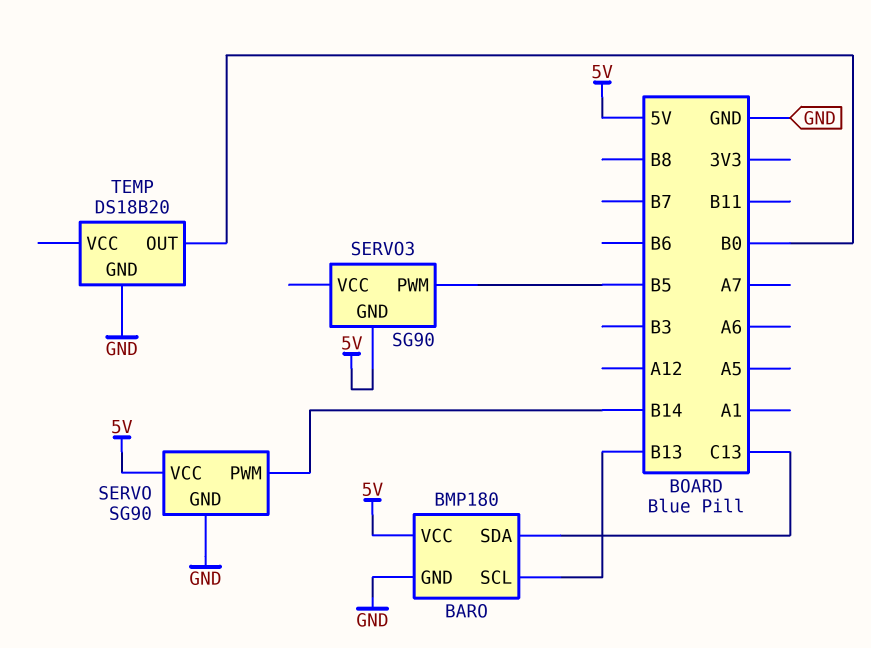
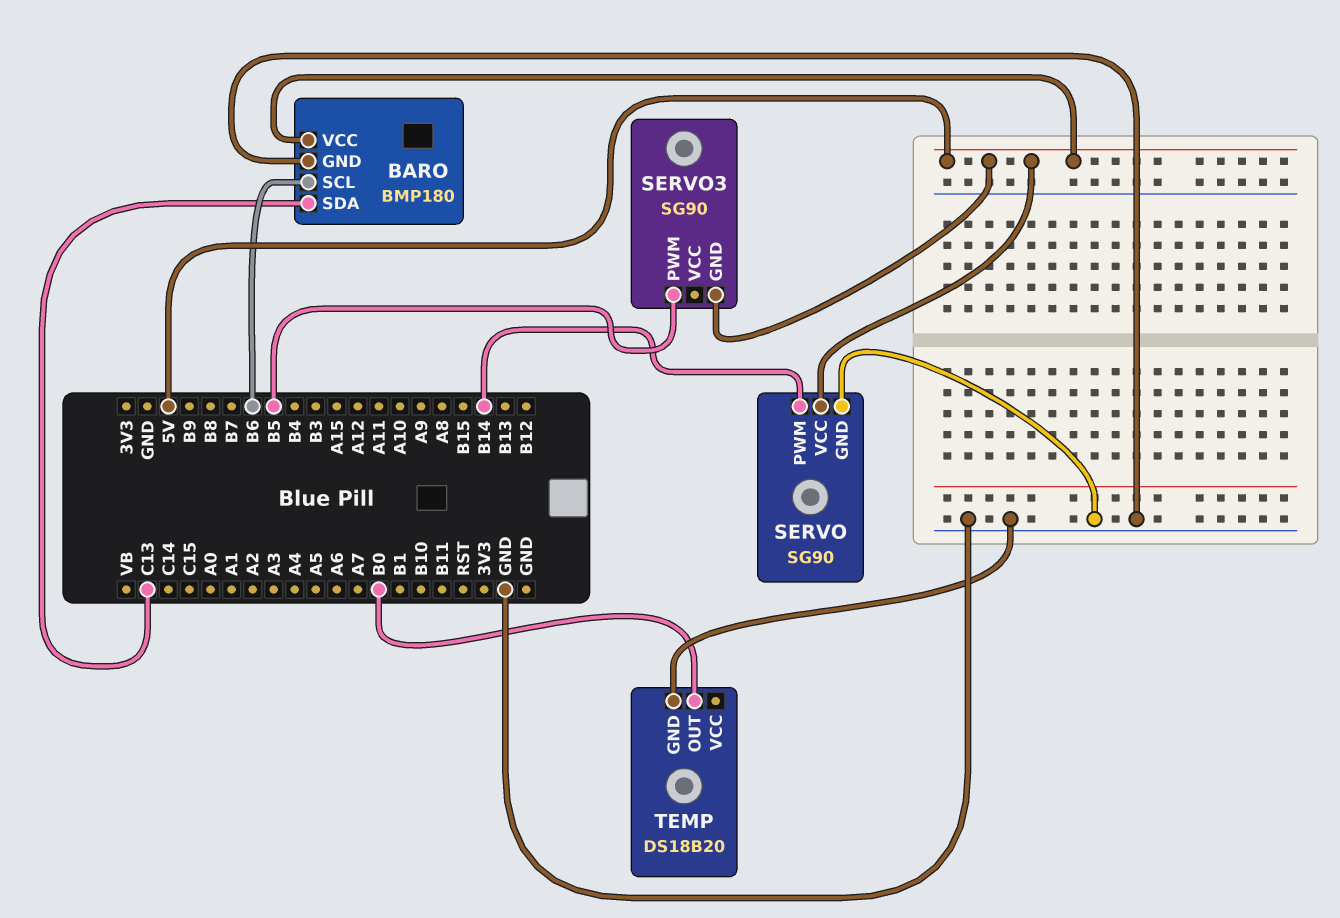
BARO pin SCL: B13 -> B6

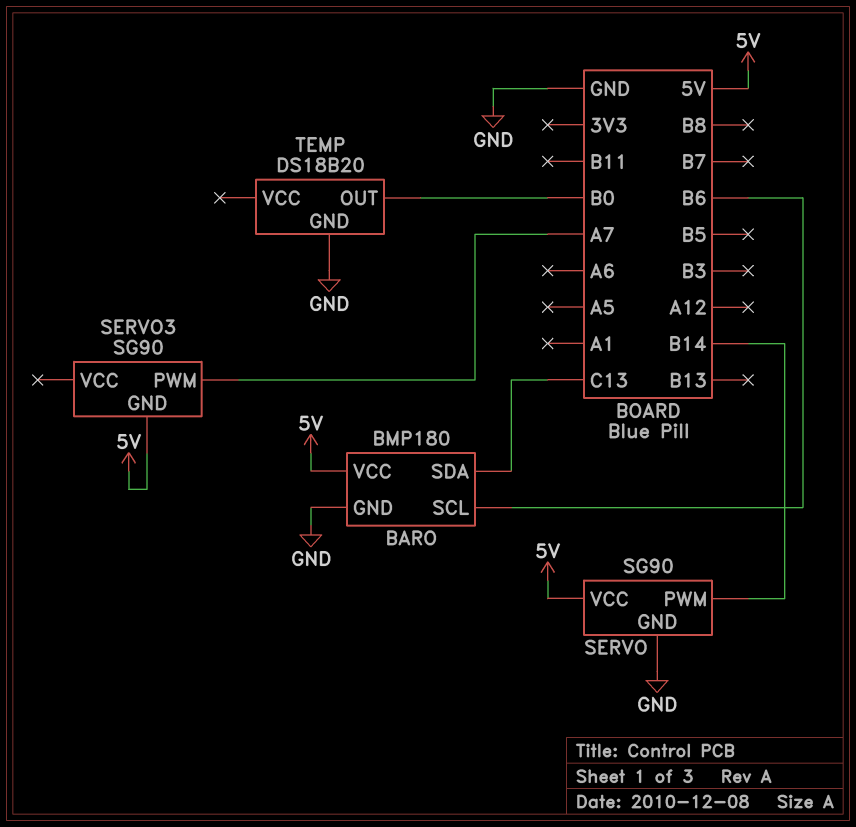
SERVO3 pin PWM: B5 -> A7

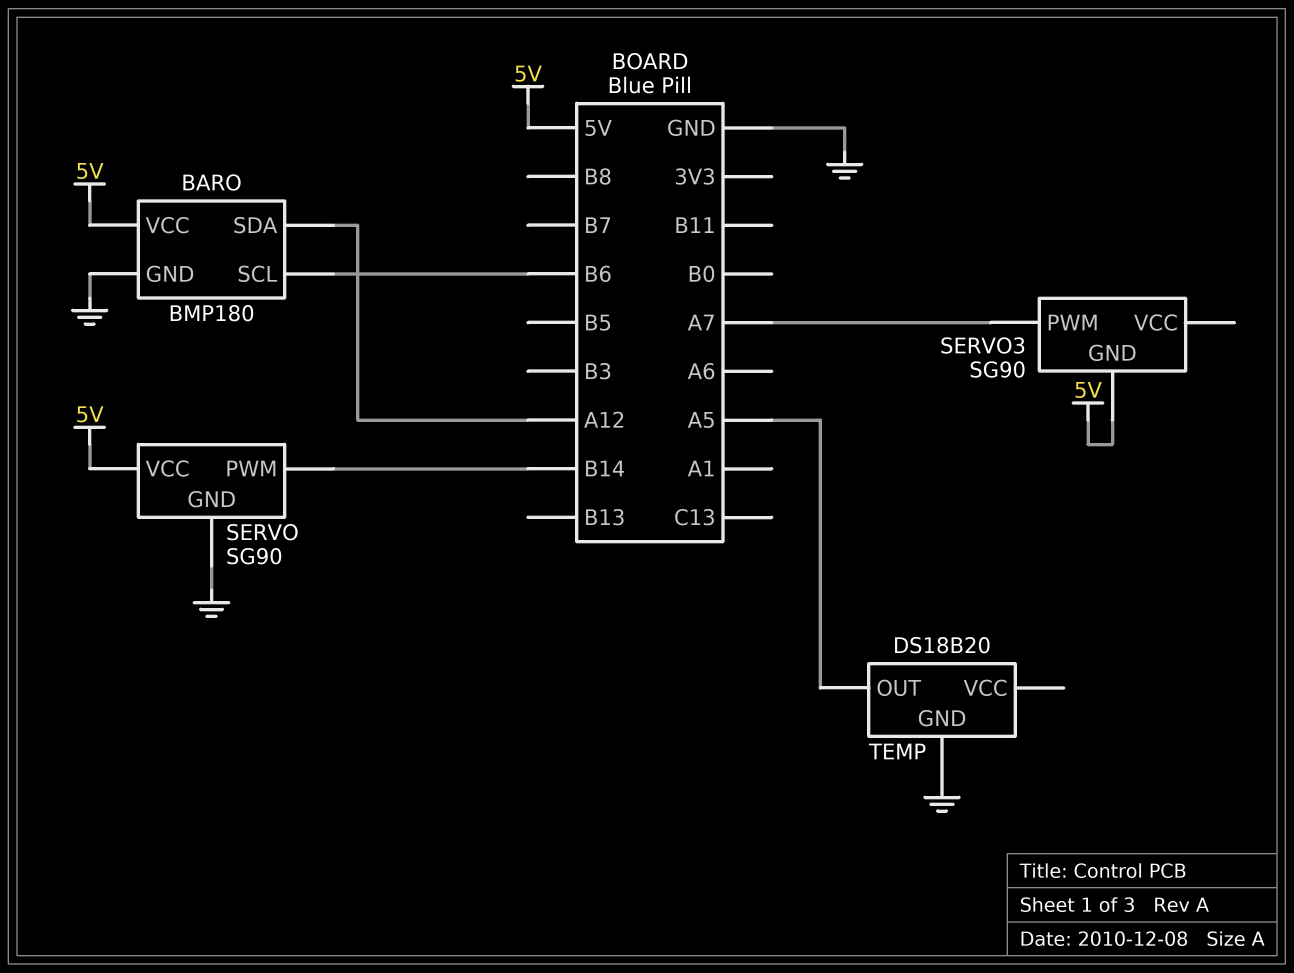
BARO pin SDA: C13 -> A12
TEMP pin OUT: B0 -> A5

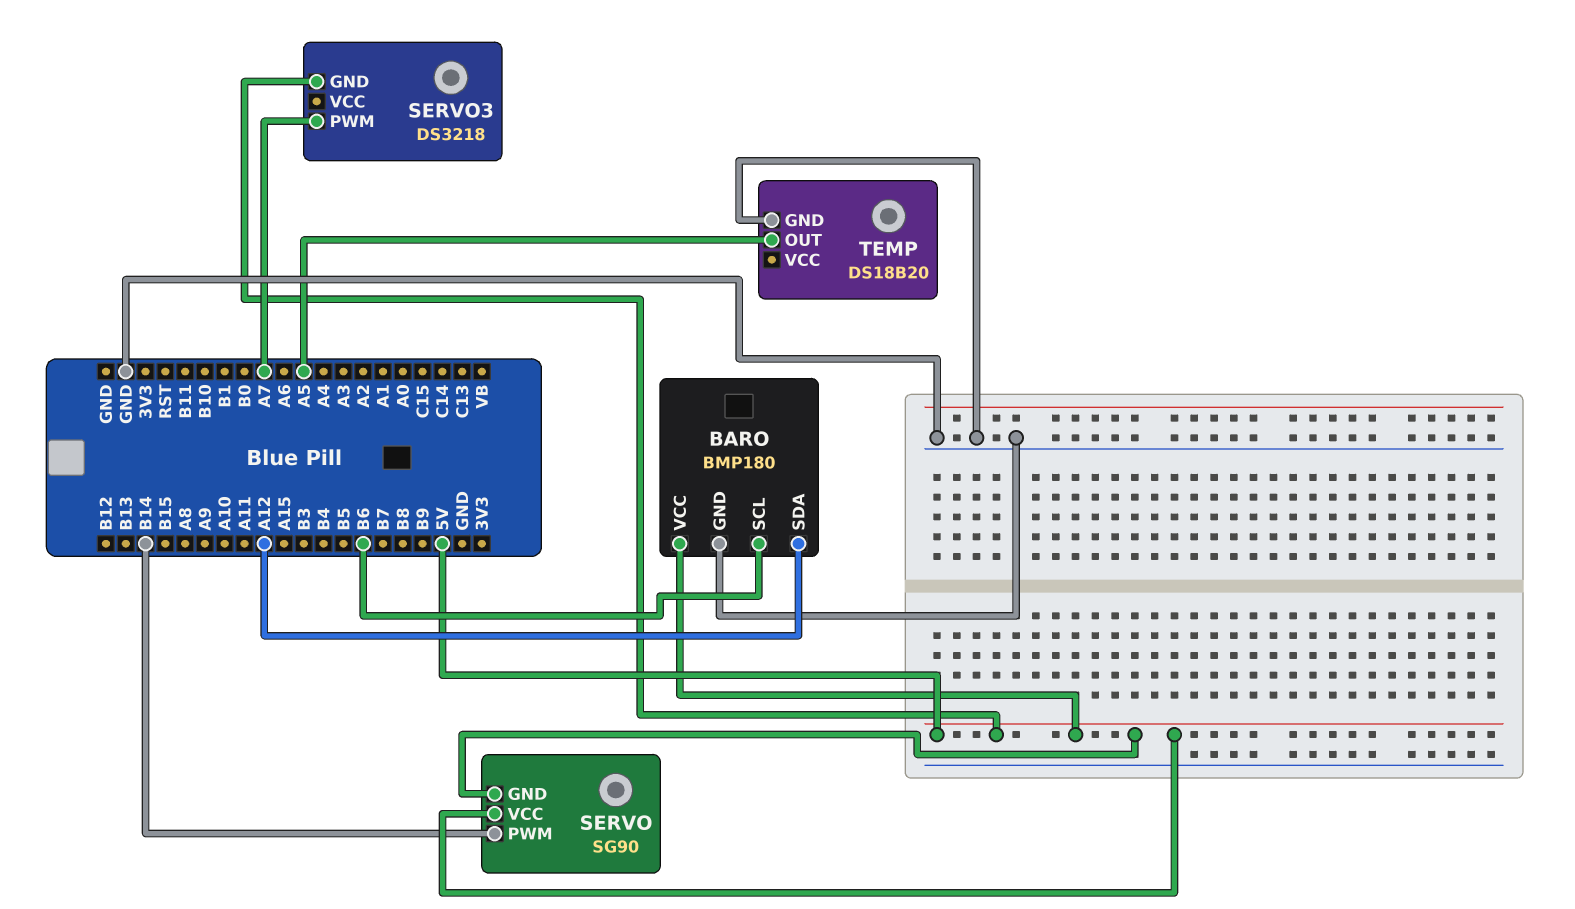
SERVO pin GND: GND -> 5V
SERVO3: SG90 -> DS3218

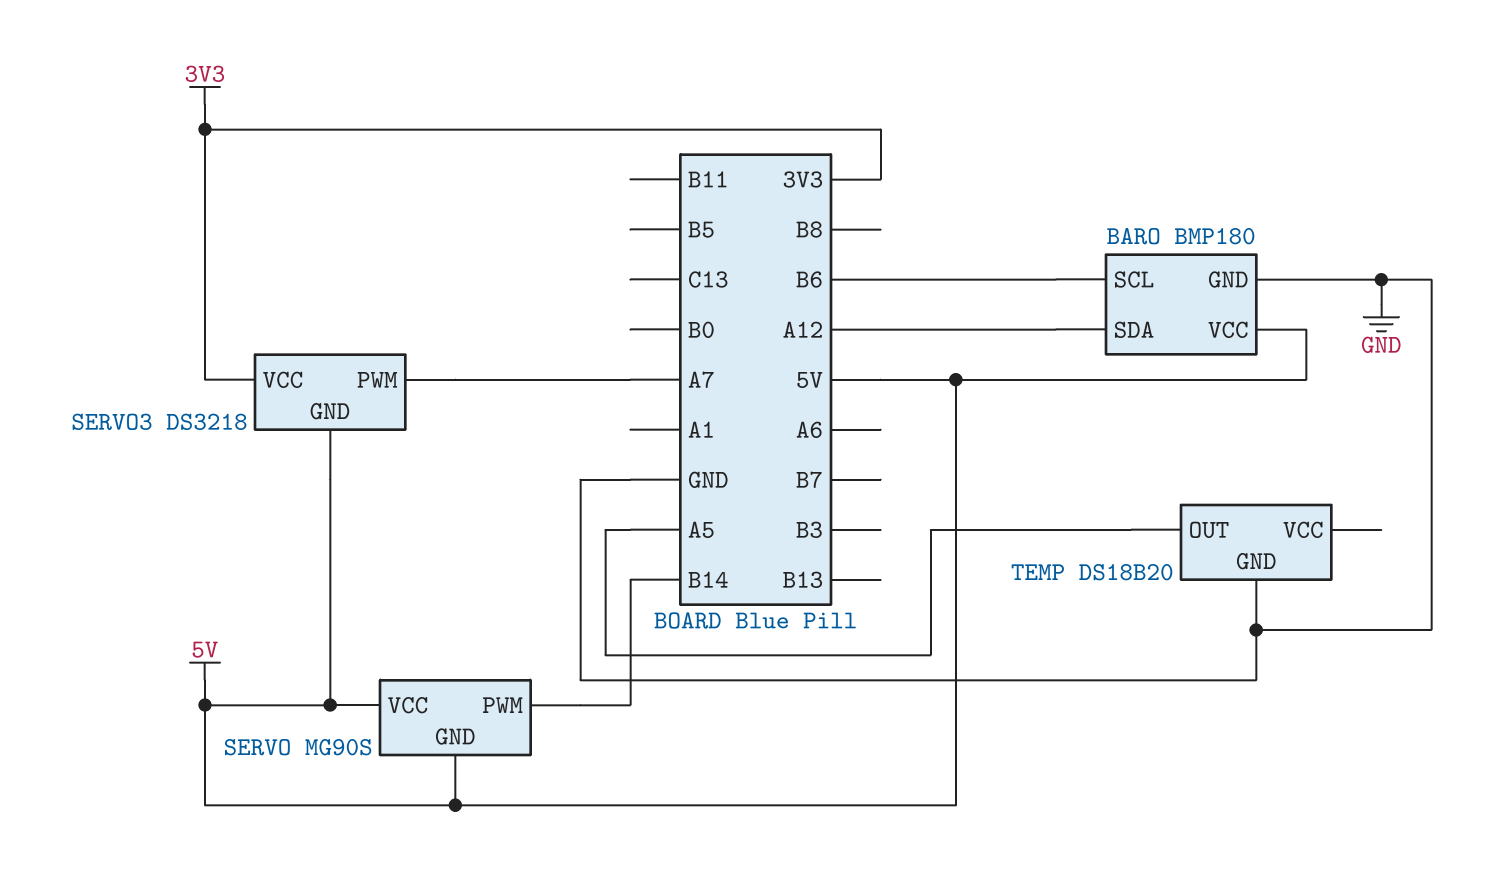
SERVO: SG90 -> MG90S
SERVO3 pin VCC: none -> 3V3

